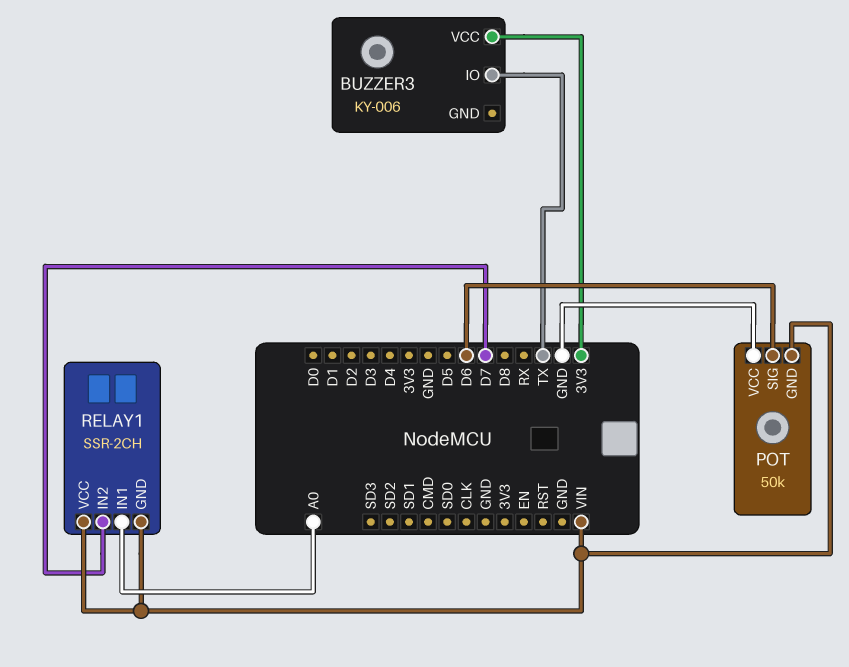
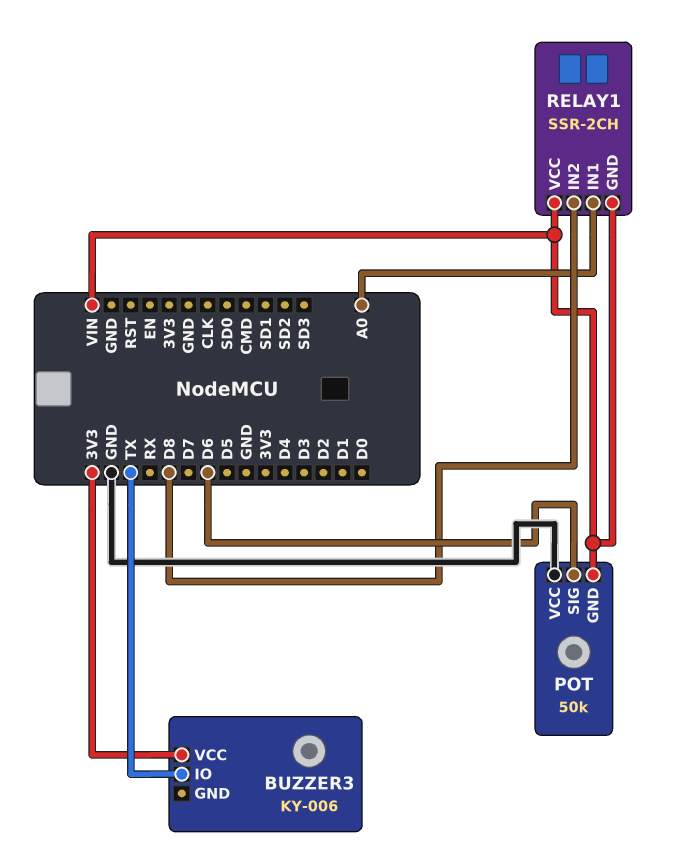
RELAY1 pin IN2: D7 -> D8

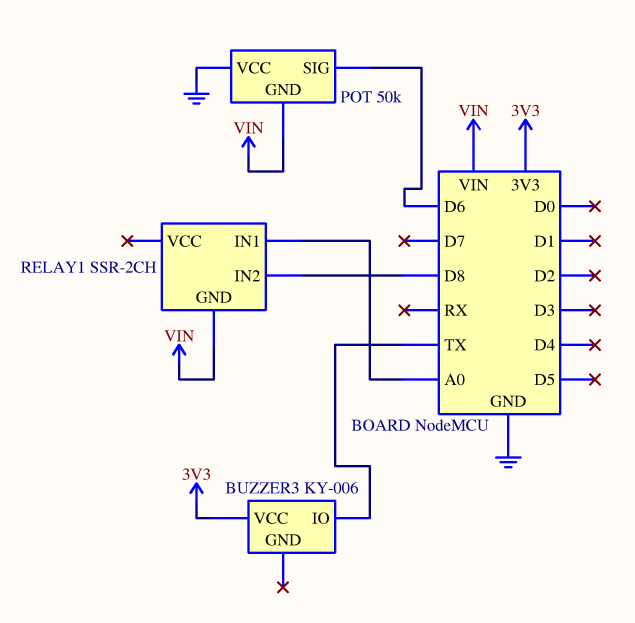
RELAY1 pin VCC: VIN -> none

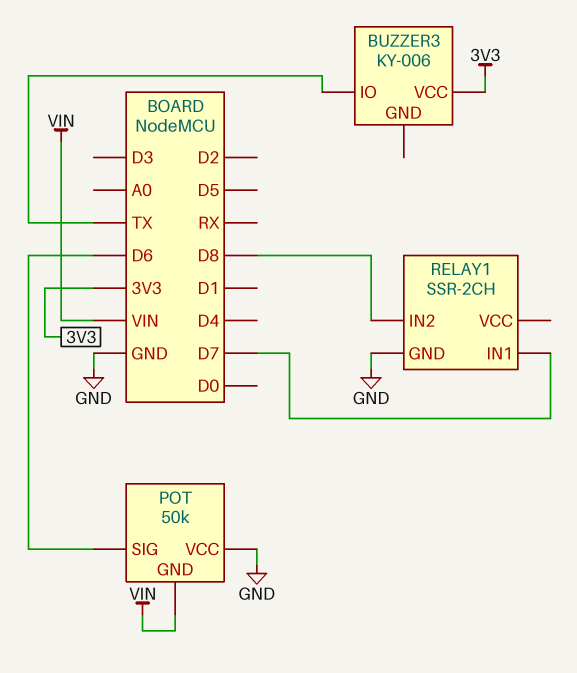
RELAY1 pin GND: VIN -> GND
RELAY1 pin IN1: A0 -> D7

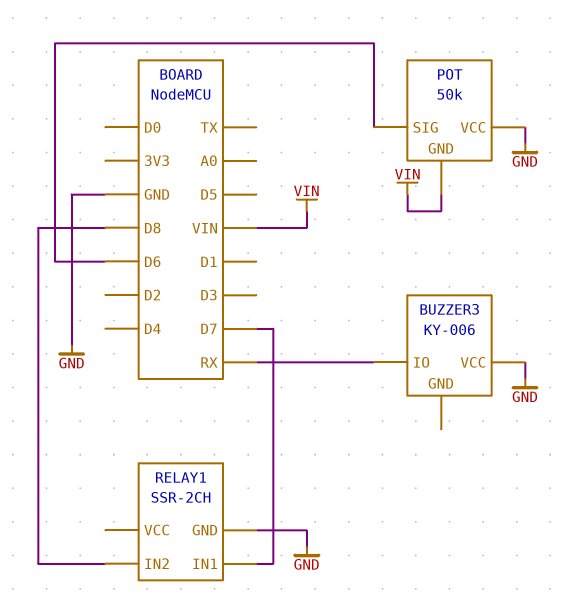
BUZZER3 pin IO: TX -> RX
BUZZER3 pin VCC: 3V3 -> GND

